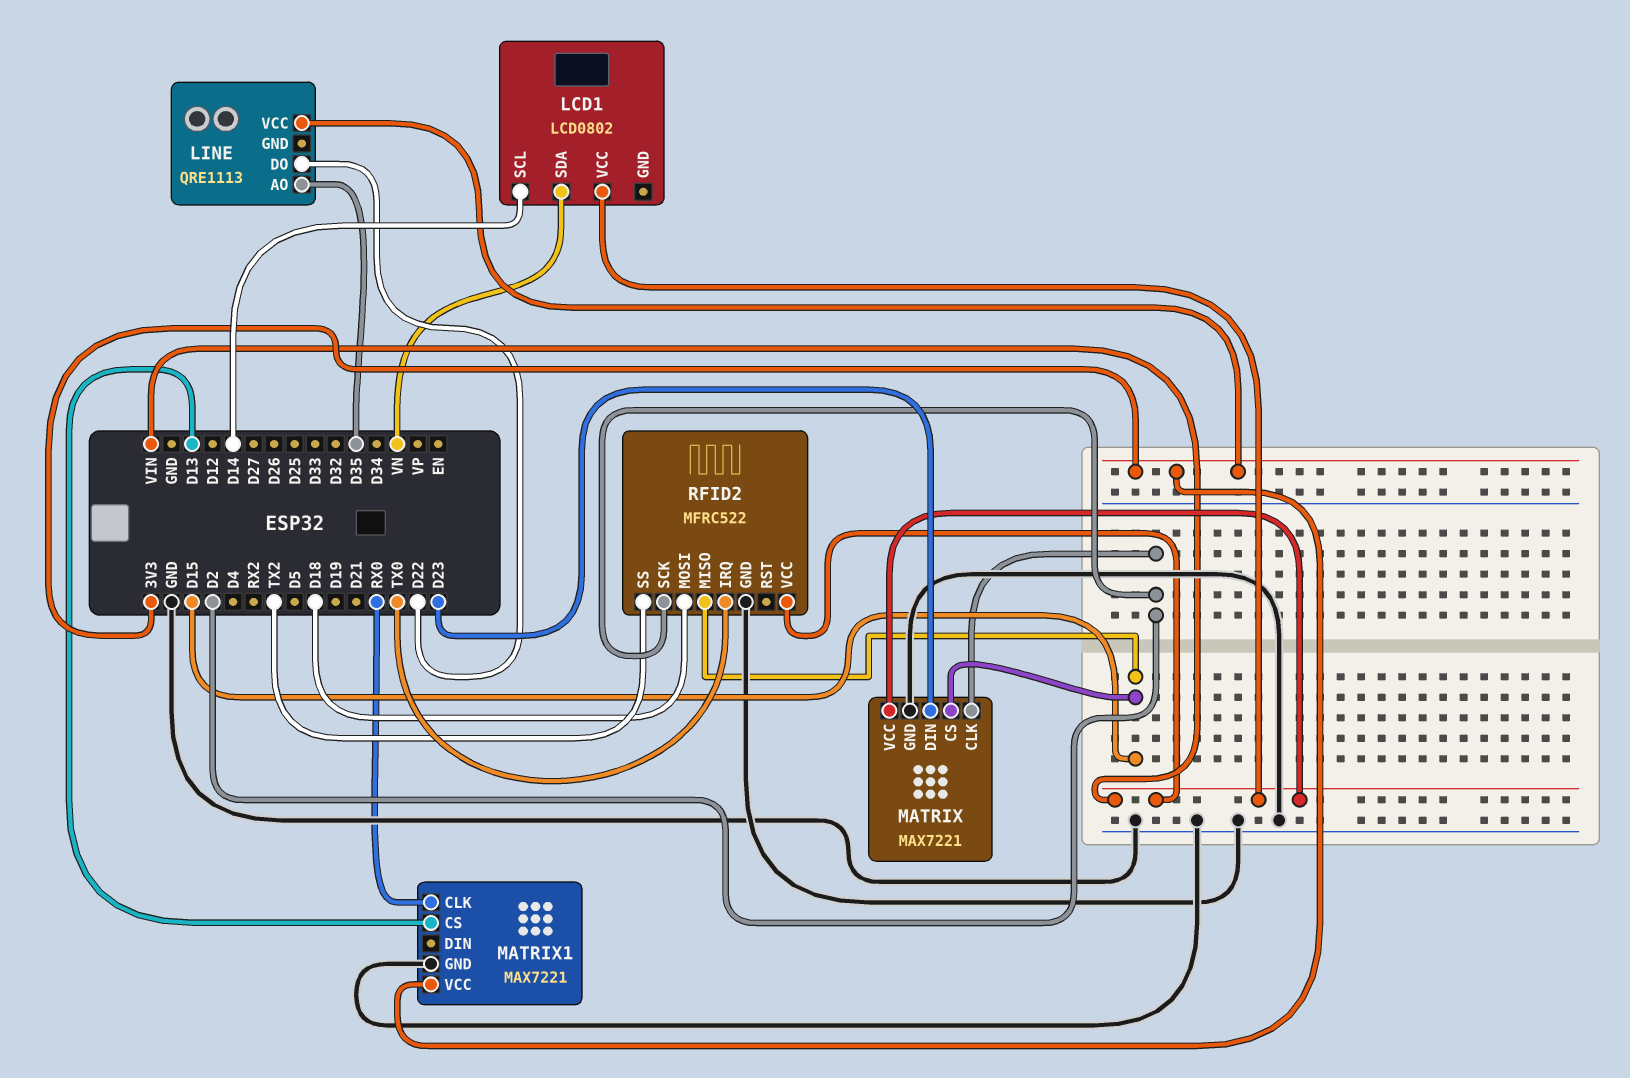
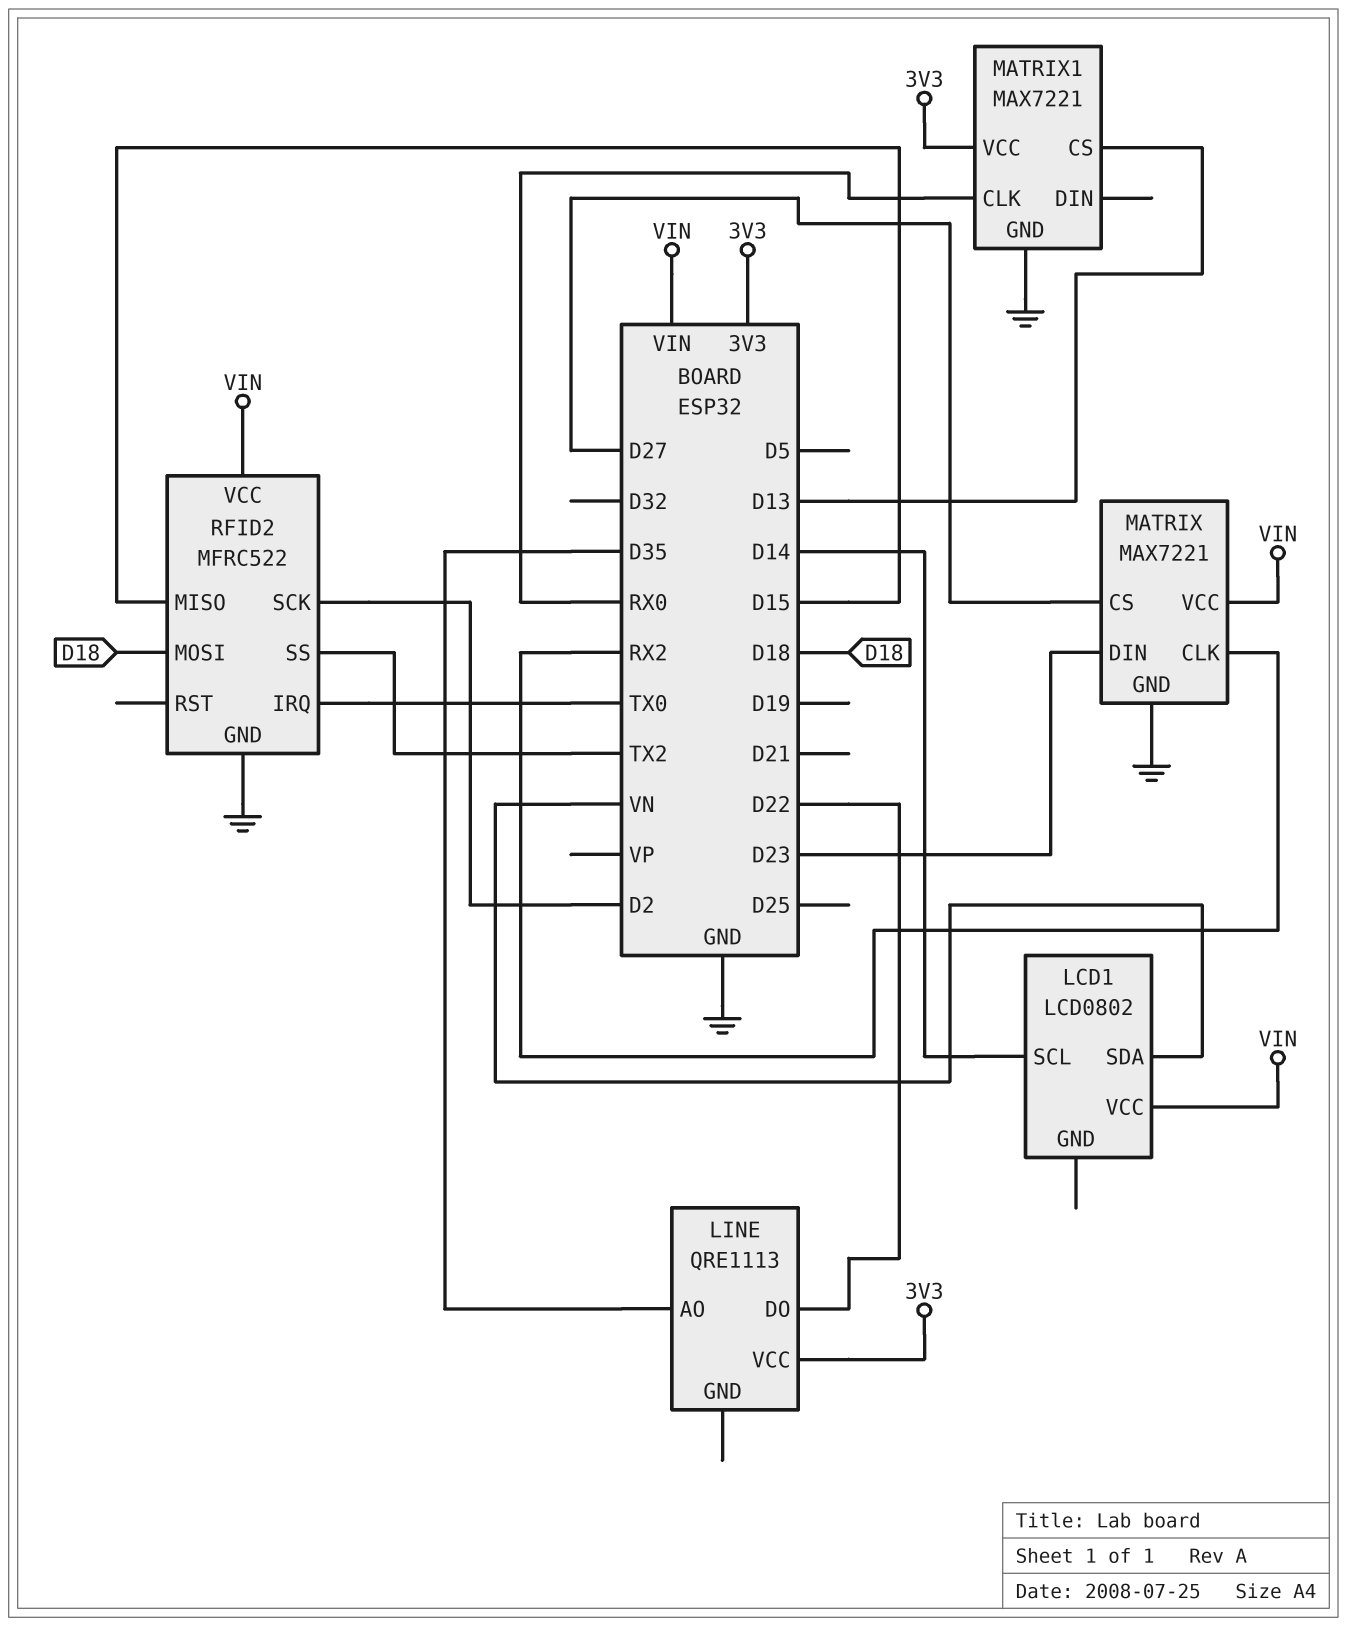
MATRIX pin CLK: D2 -> RX2
MATRIX pin CS: D15 -> D27

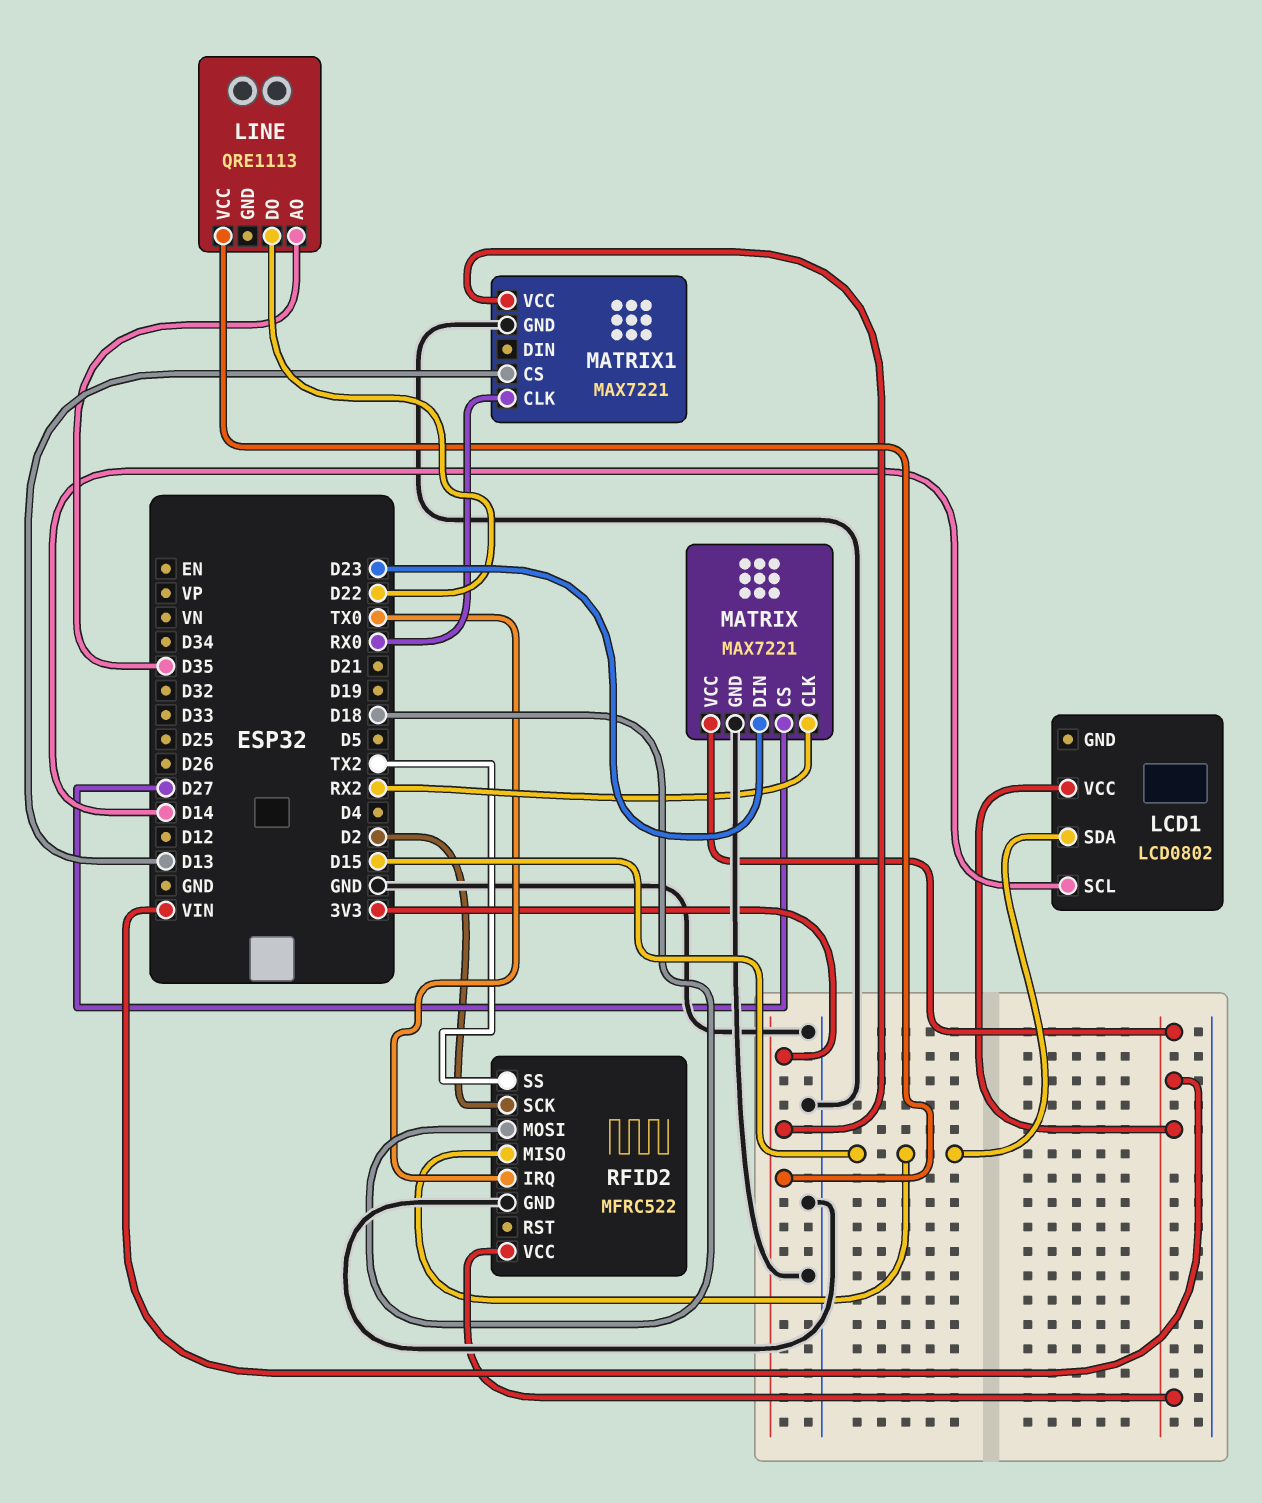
LCD1 pin SDA: VN -> D15

